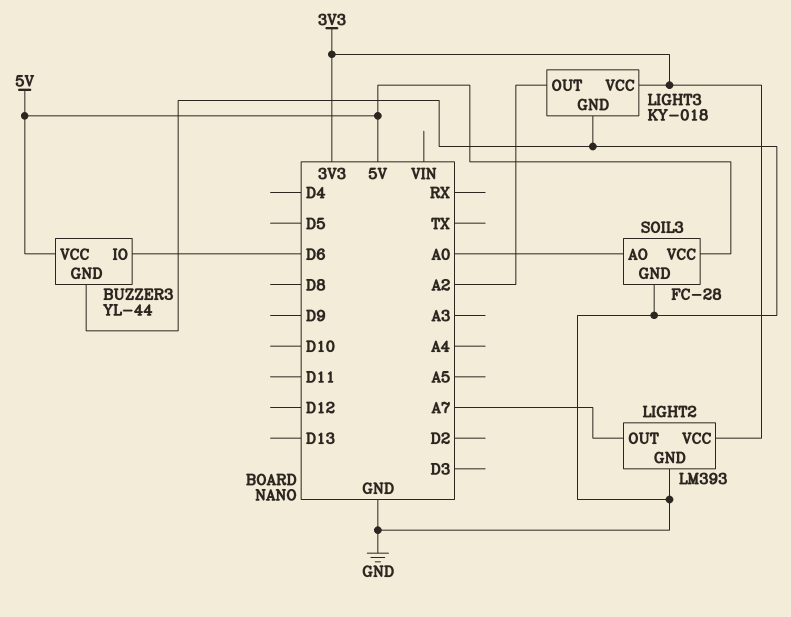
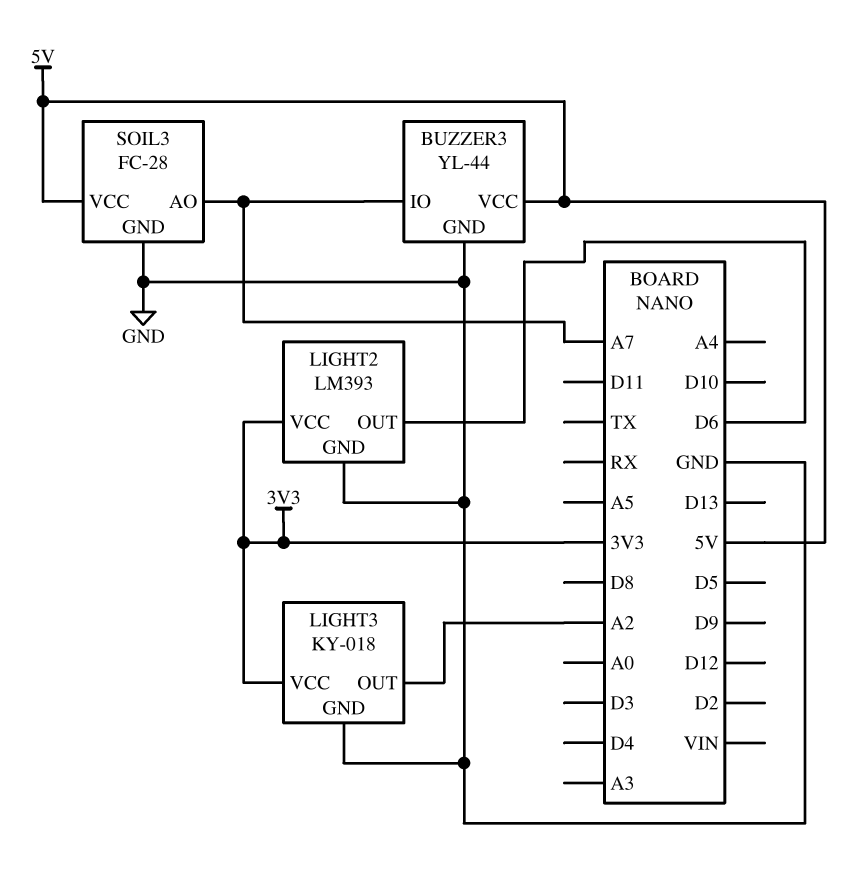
BUZZER3 pin IO: D6 -> A7
LIGHT2 pin OUT: A7 -> D6
SOIL3 pin AO: A0 -> A7

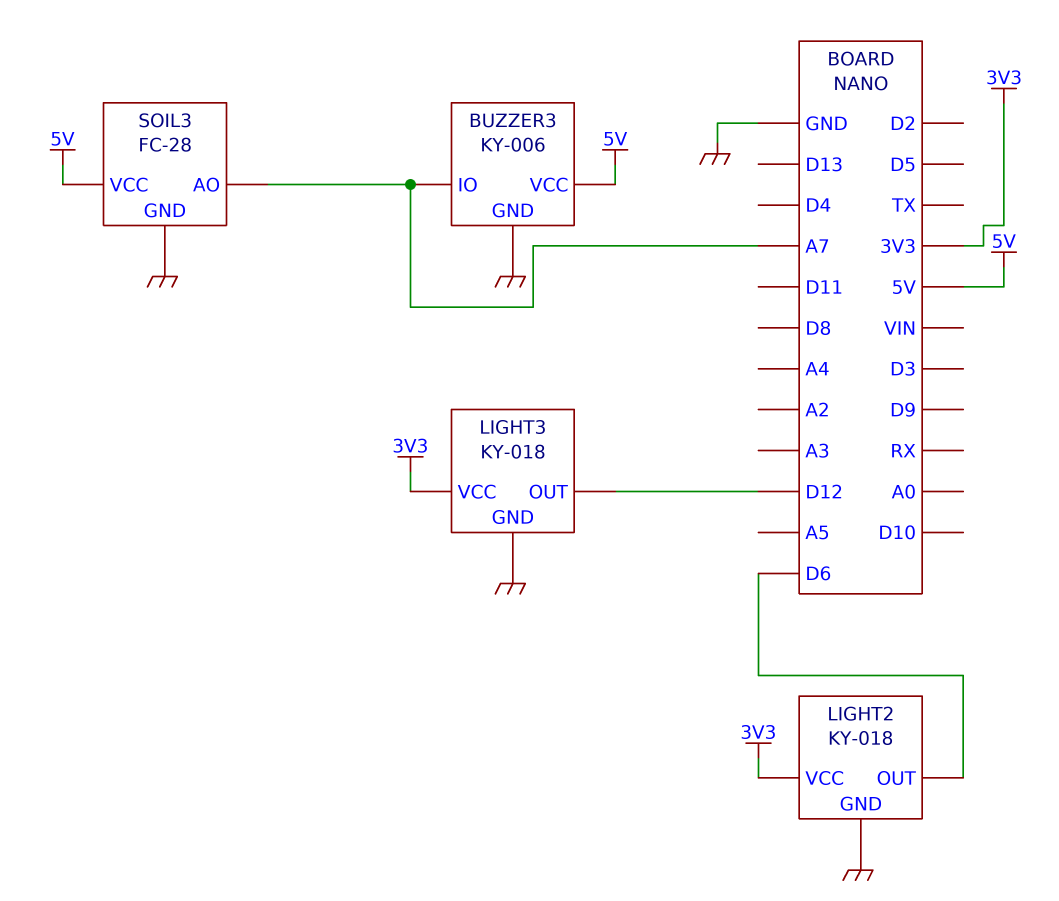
BUZZER3: YL-44 -> KY-006
LIGHT2: LM393 -> KY-018
LIGHT3 pin OUT: A2 -> D12

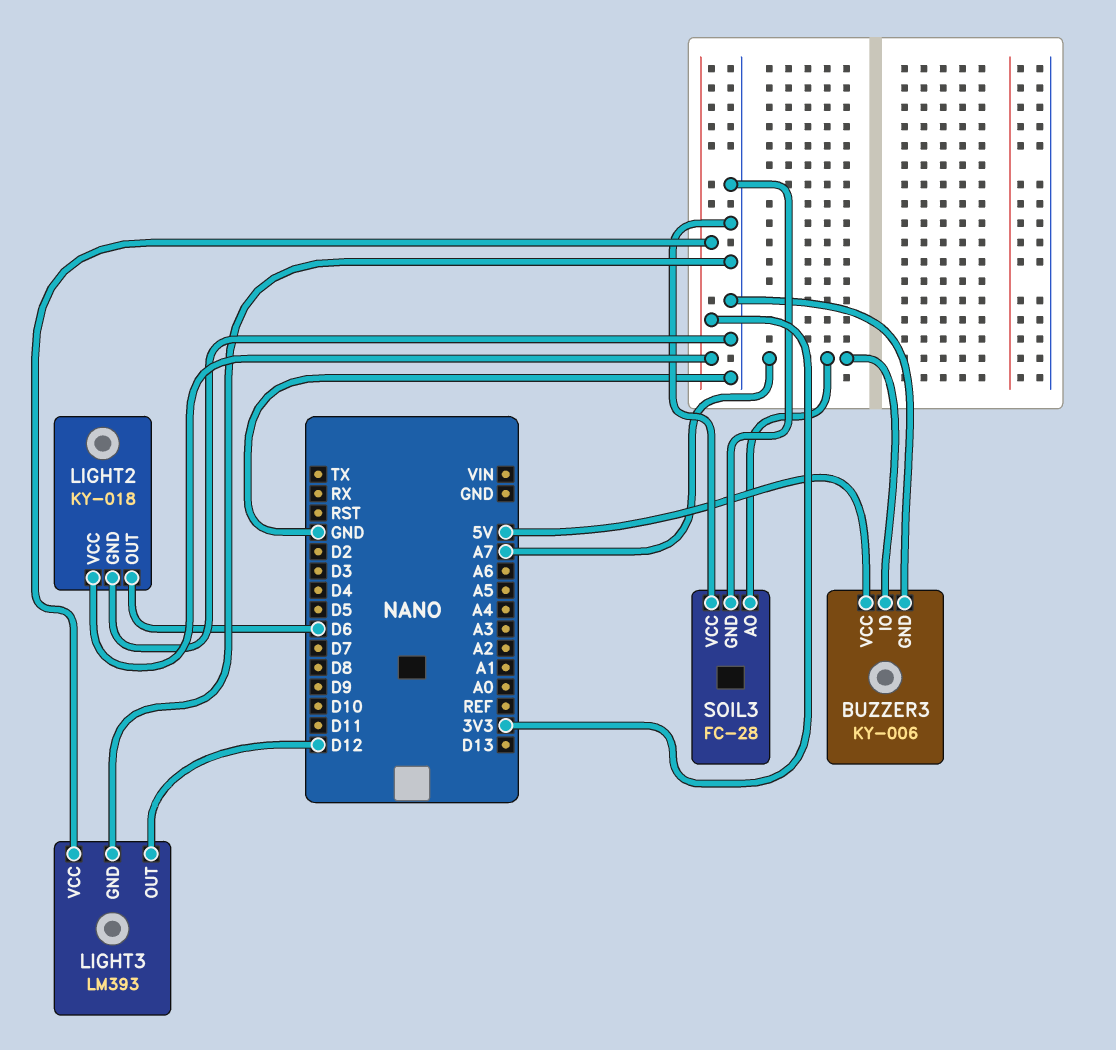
LIGHT3: KY-018 -> LM393
SOIL3 pin VCC: 5V -> GND

